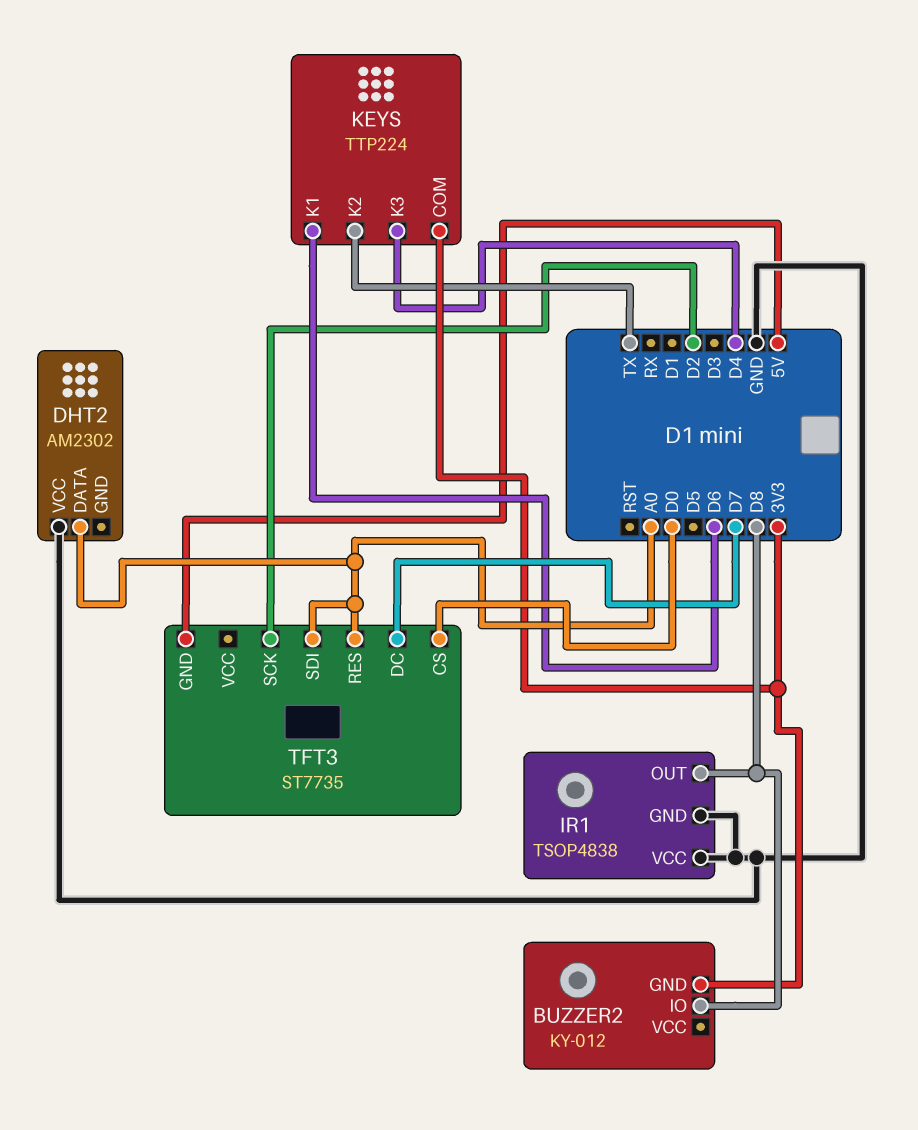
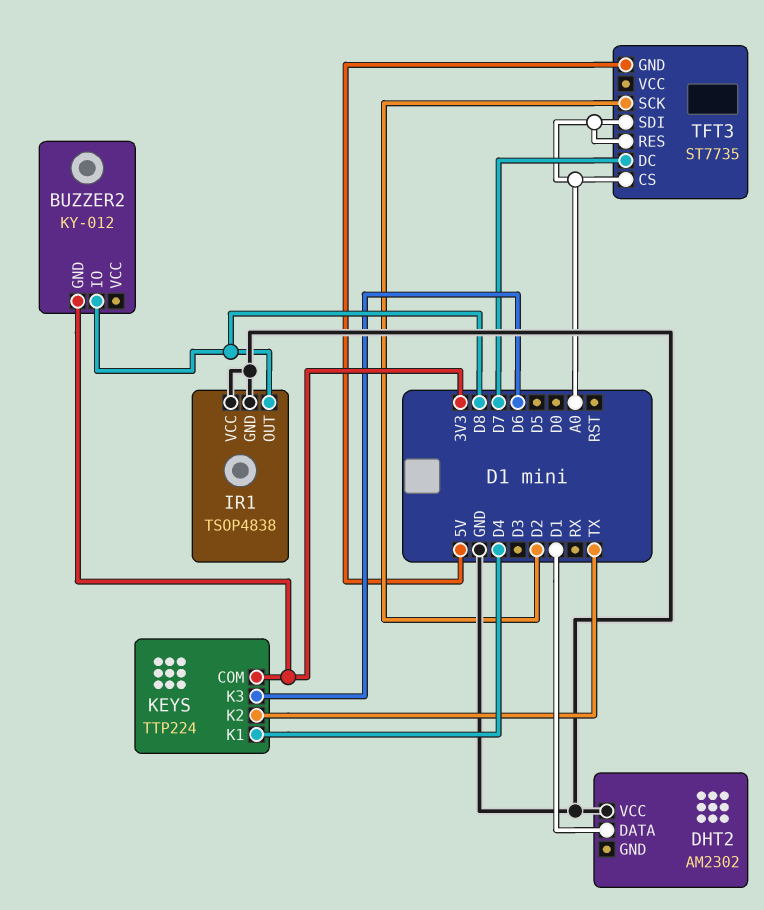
DHT2 pin DATA: A0 -> D1
KEYS pin K1: D6 -> D4
KEYS pin K3: D4 -> D6
TFT3 pin CS: D0 -> A0

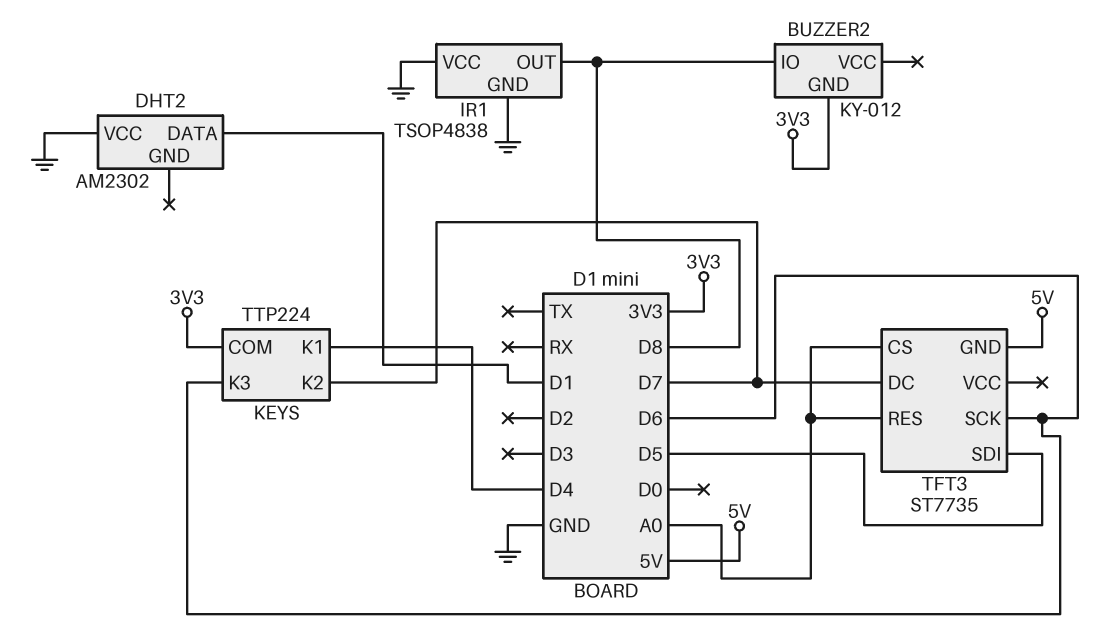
KEYS pin K2: TX -> D7
TFT3 pin SCK: D2 -> D6
TFT3 pin SDI: A0 -> D5

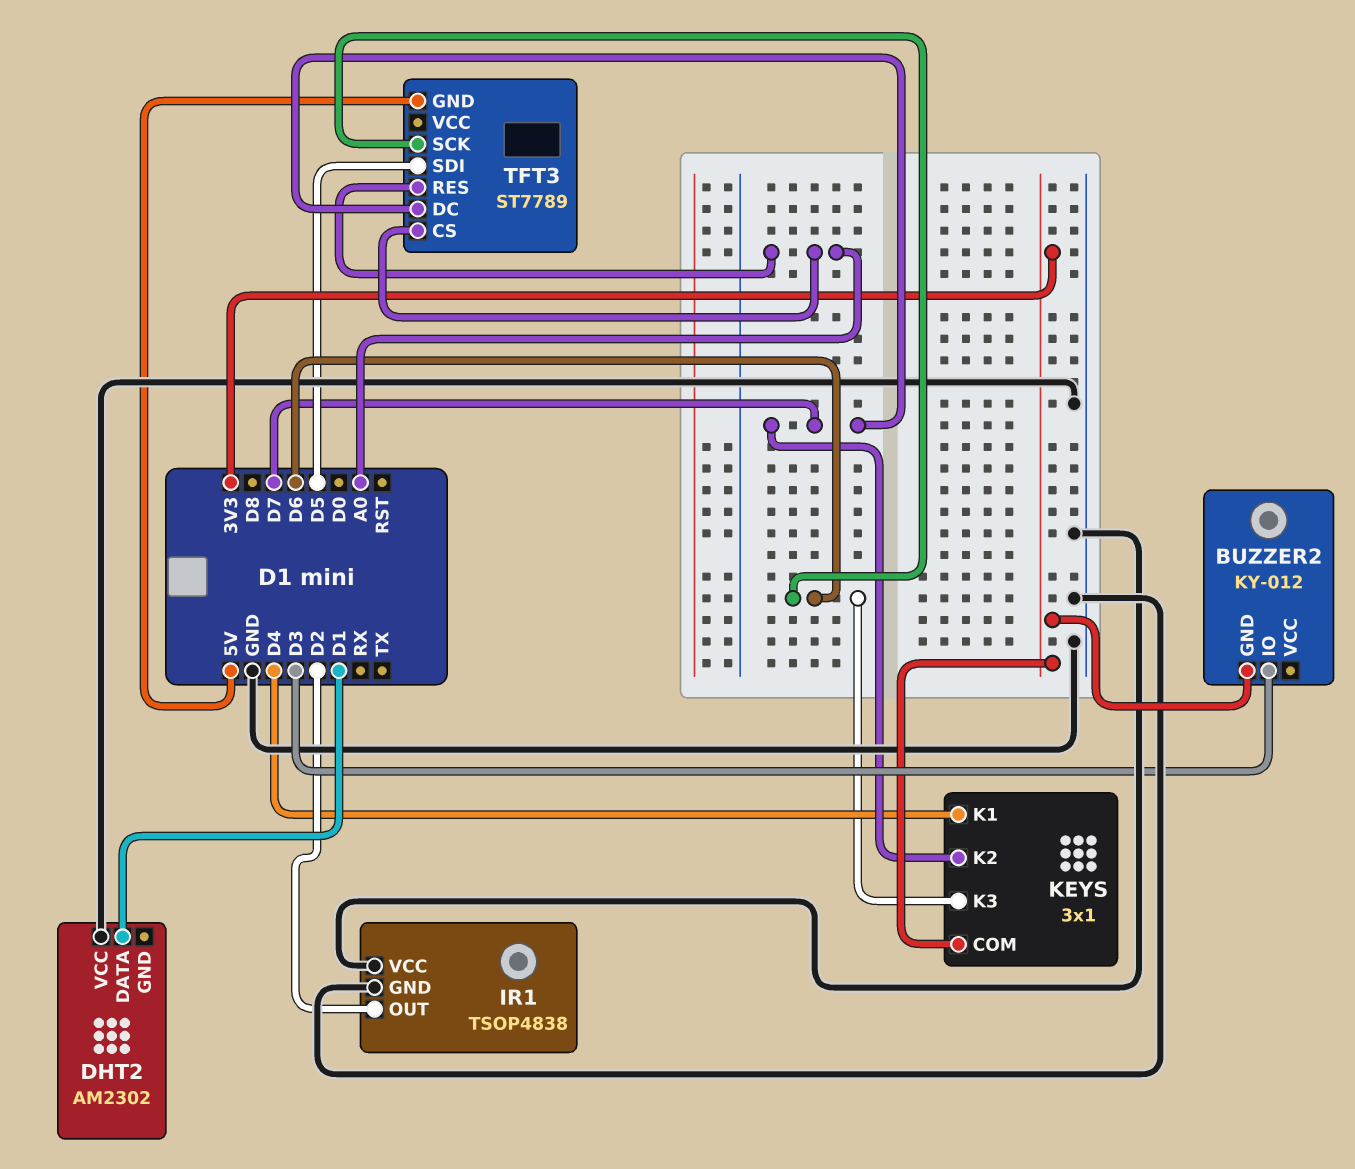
BUZZER2 pin IO: D8 -> D3
IR1 pin OUT: D8 -> D2
KEYS: TTP224 -> 3x1
TFT3: ST7735 -> ST7789

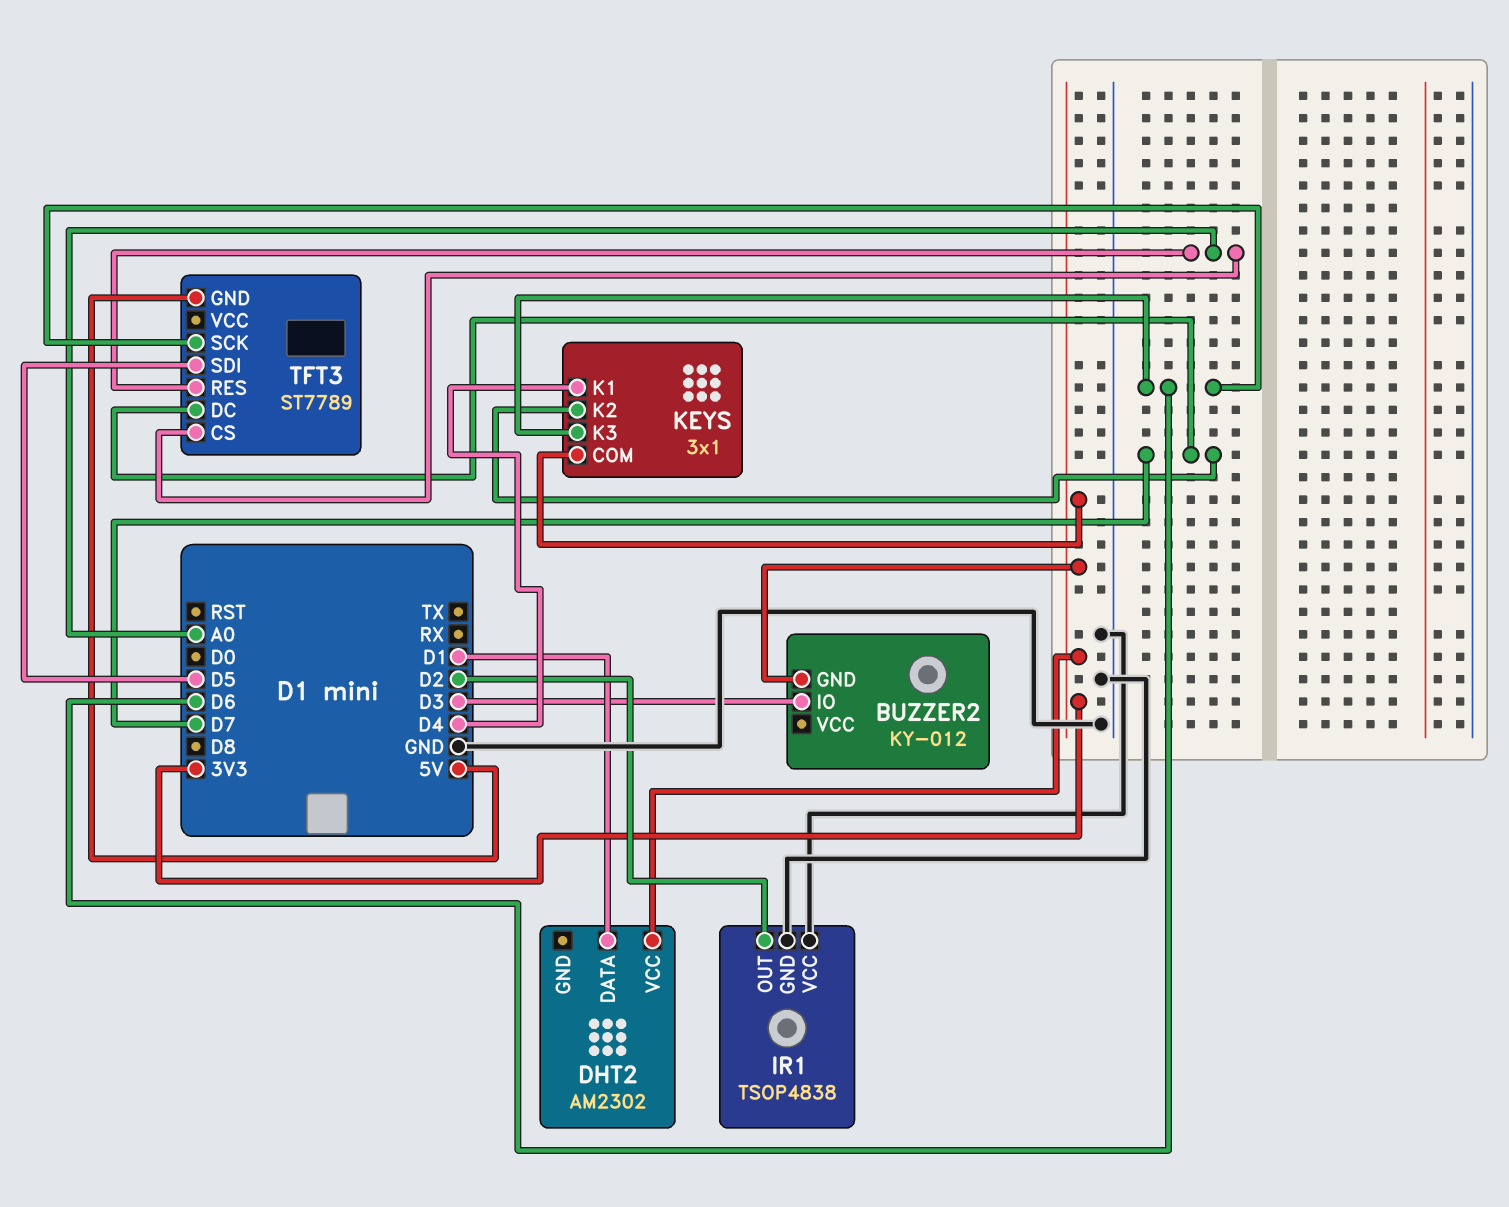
DHT2 pin VCC: GND -> 3V3

